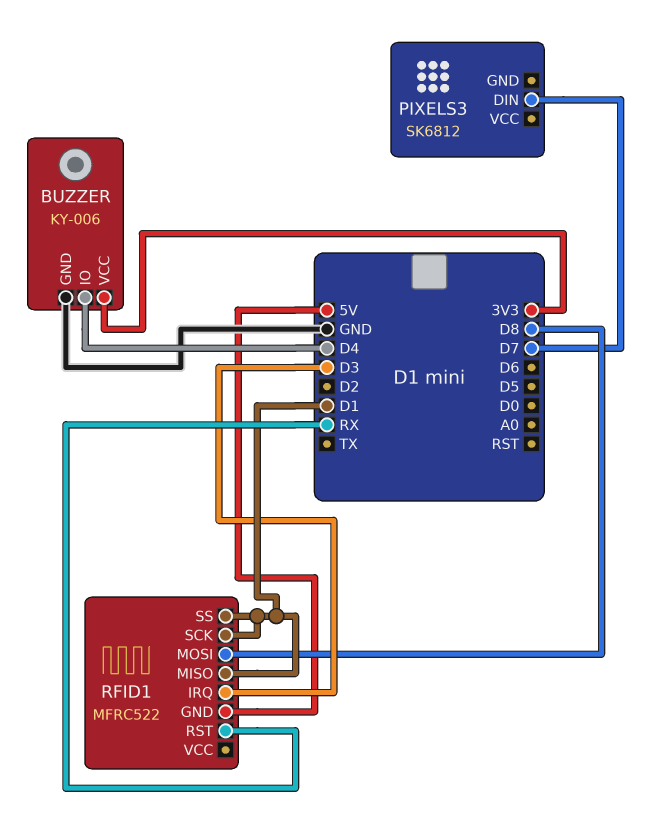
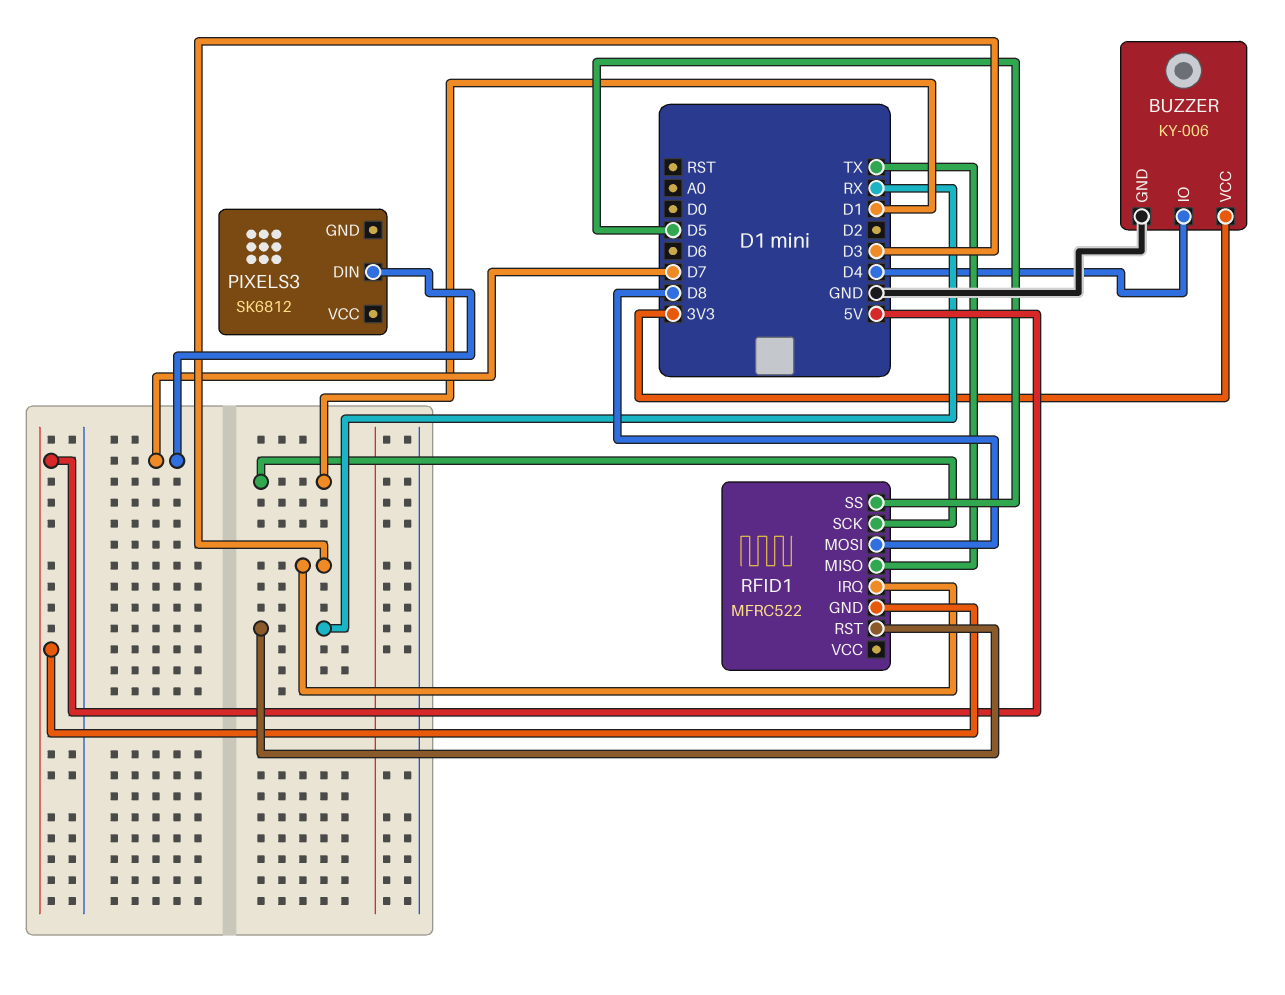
RFID1 pin MISO: D1 -> TX
RFID1 pin SS: D1 -> D5

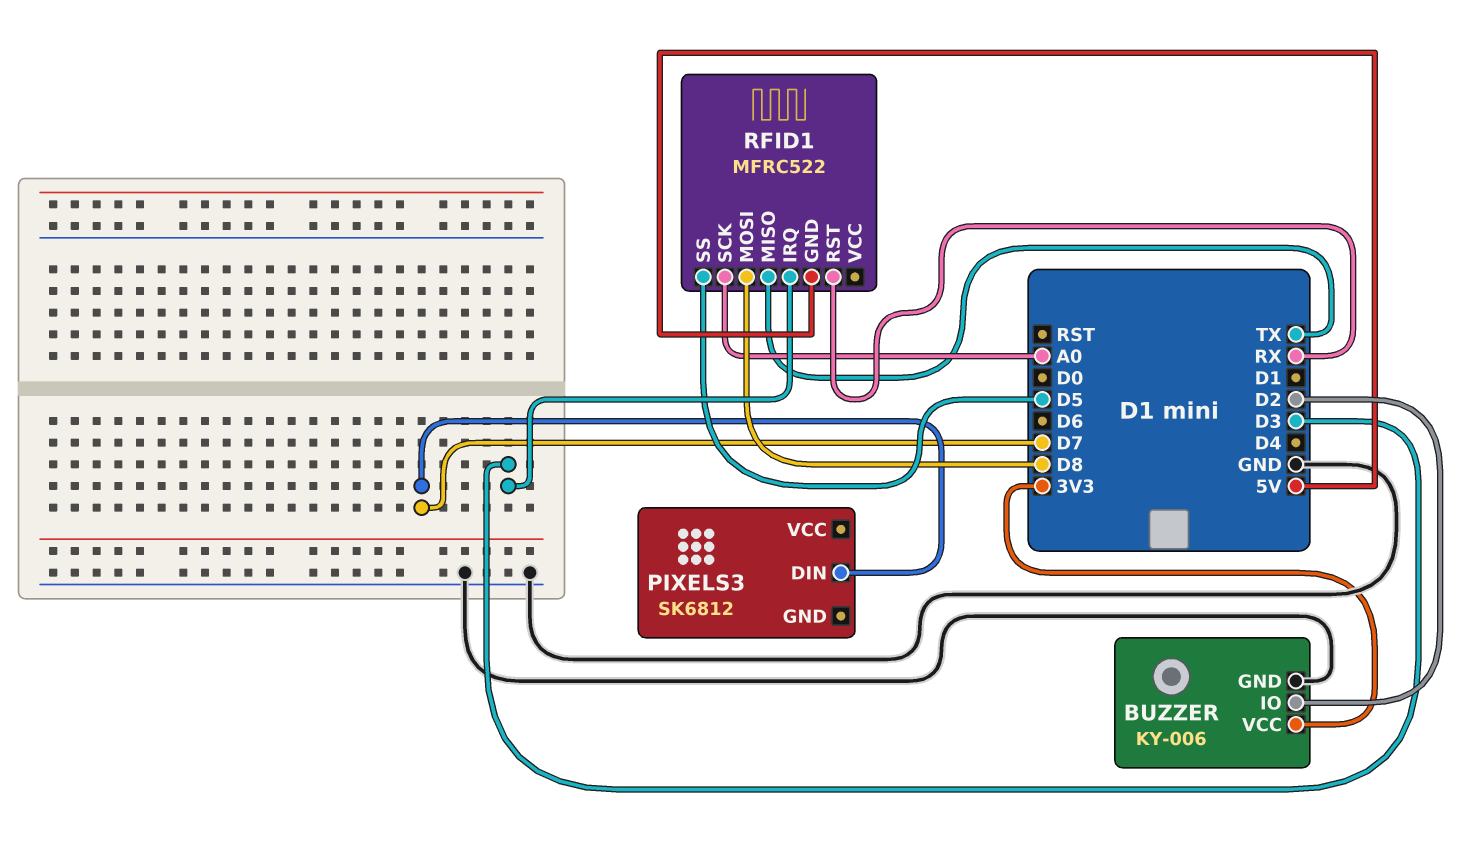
BUZZER pin IO: D4 -> D2
RFID1 pin SCK: D1 -> A0

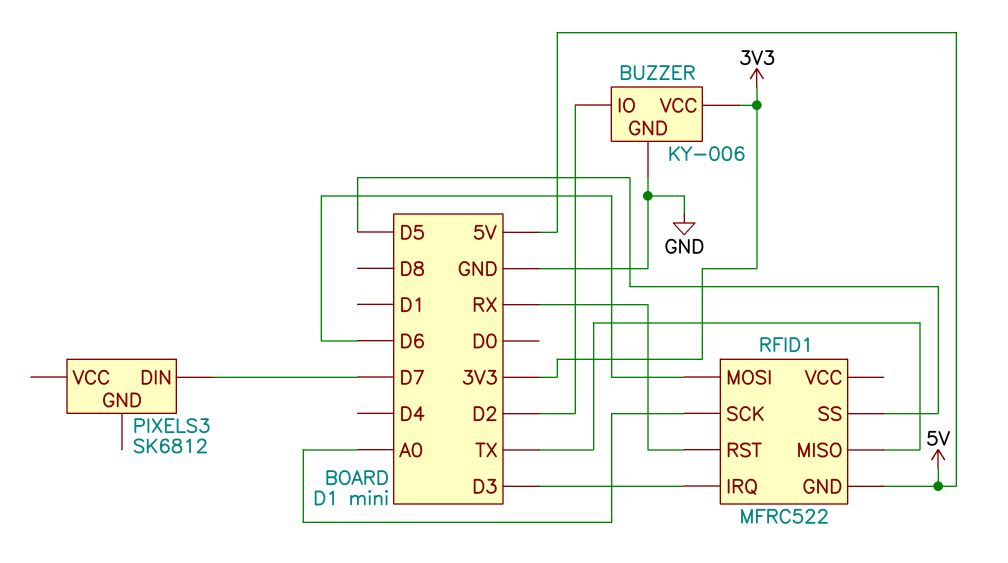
RFID1 pin MOSI: D8 -> D6

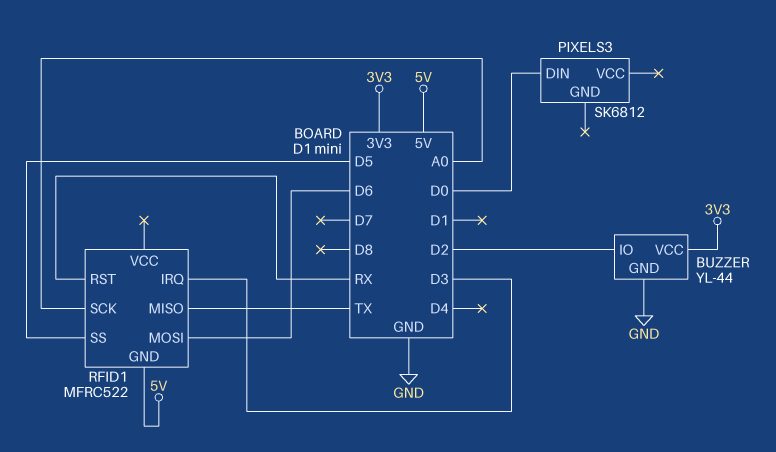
BUZZER: KY-006 -> YL-44
PIXELS3 pin DIN: D7 -> D0

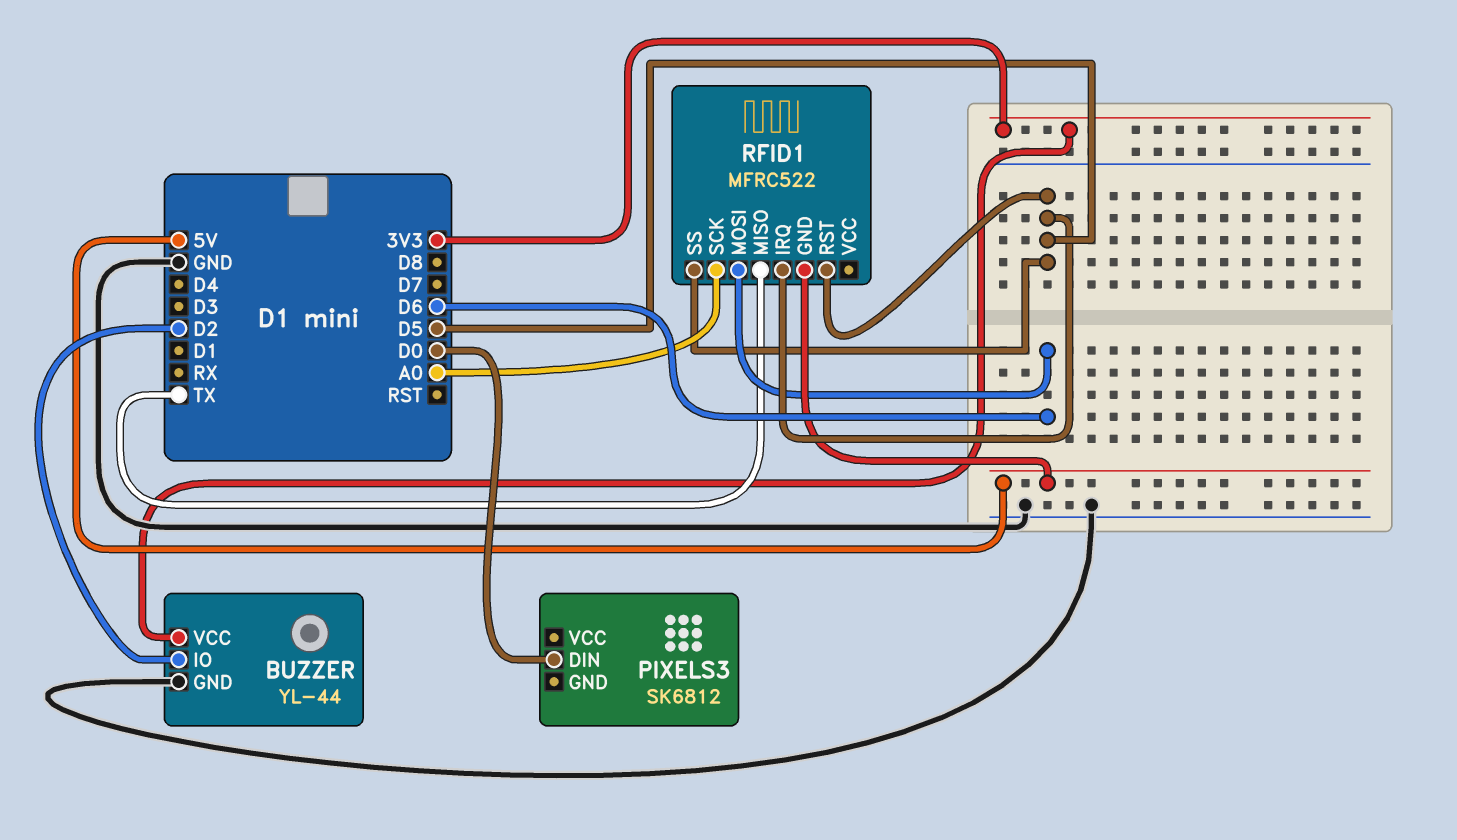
RFID1 pin IRQ: D3 -> D5
RFID1 pin RST: RX -> D5

